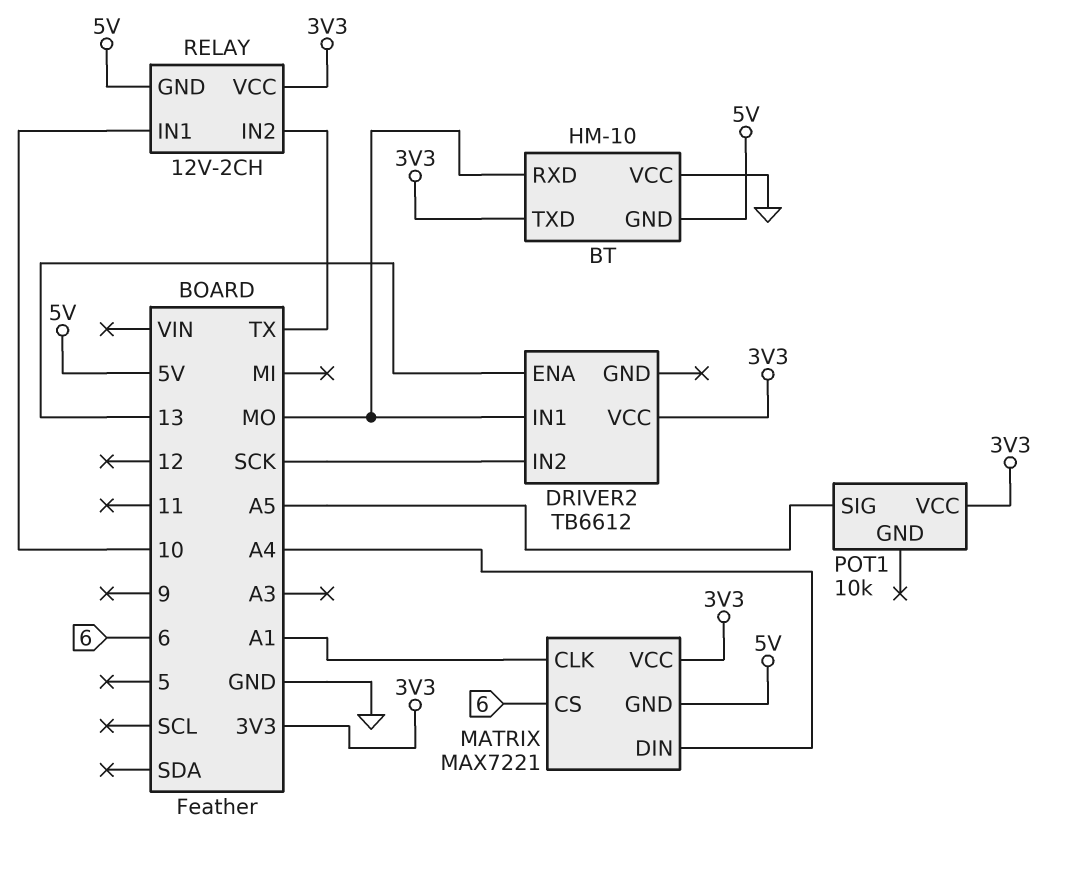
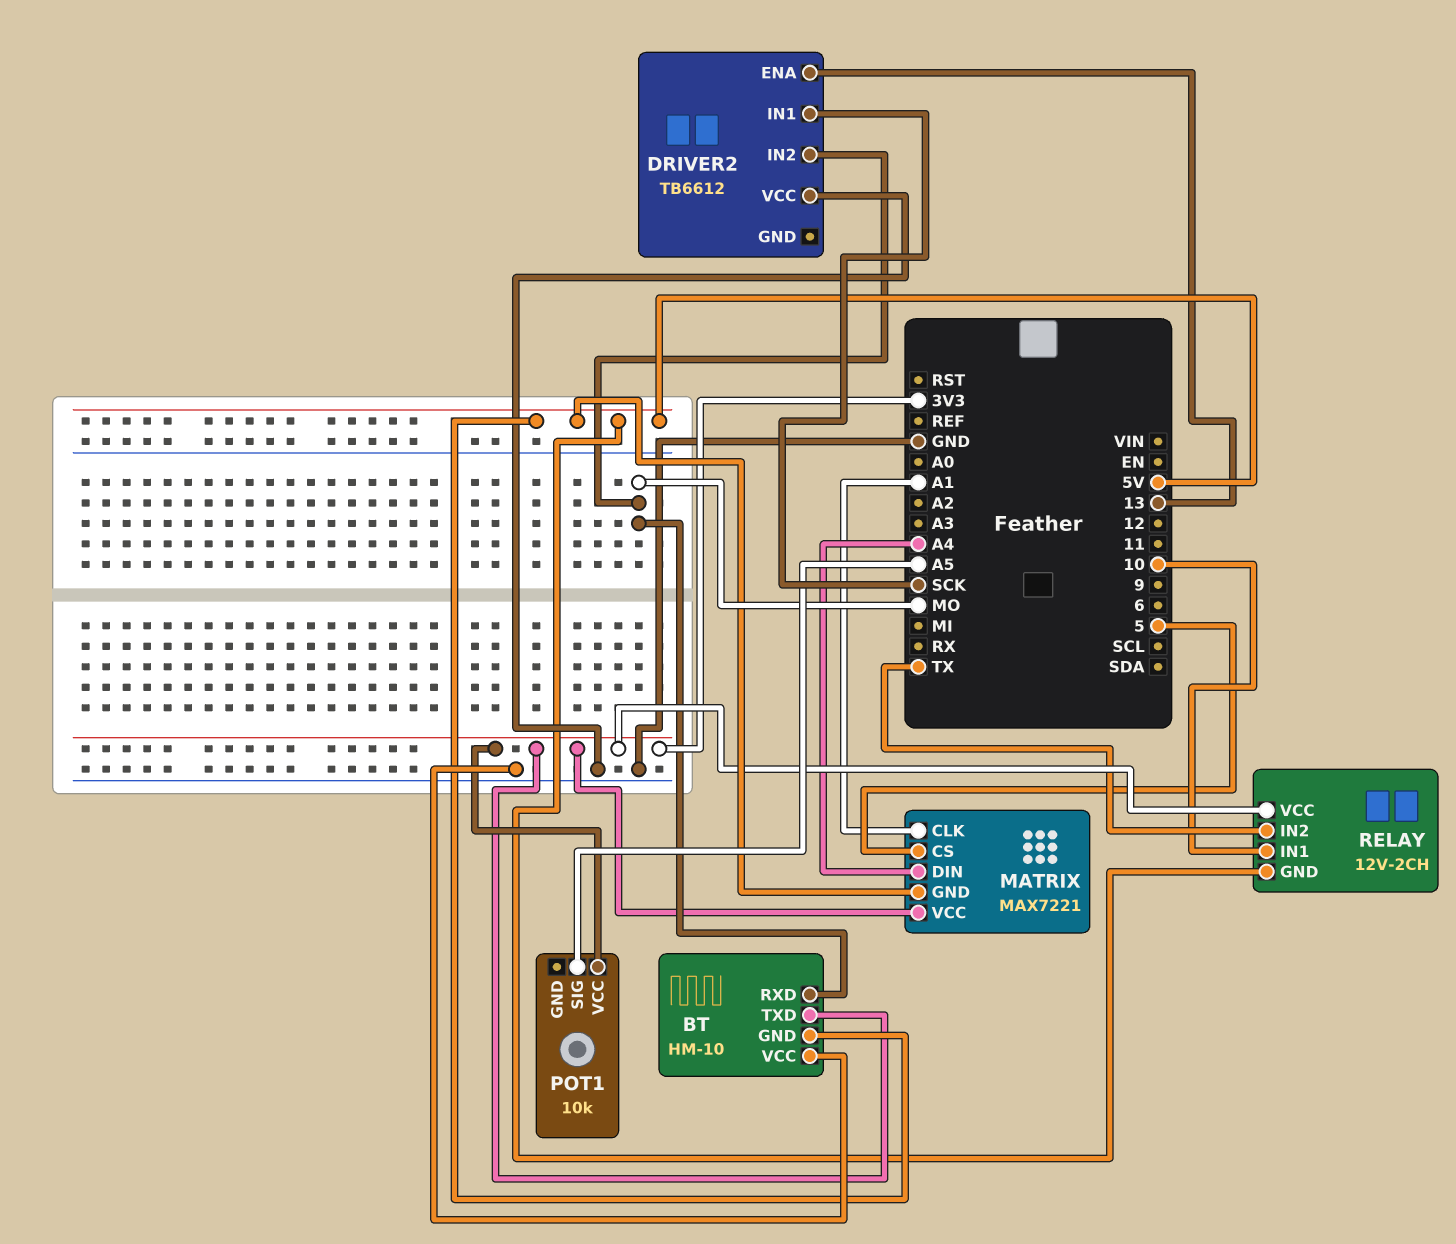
DRIVER2 pin IN1: MO -> SCK
DRIVER2 pin IN2: SCK -> MO
DRIVER2 pin VCC: 3V3 -> GND
MATRIX pin CS: 6 -> 5

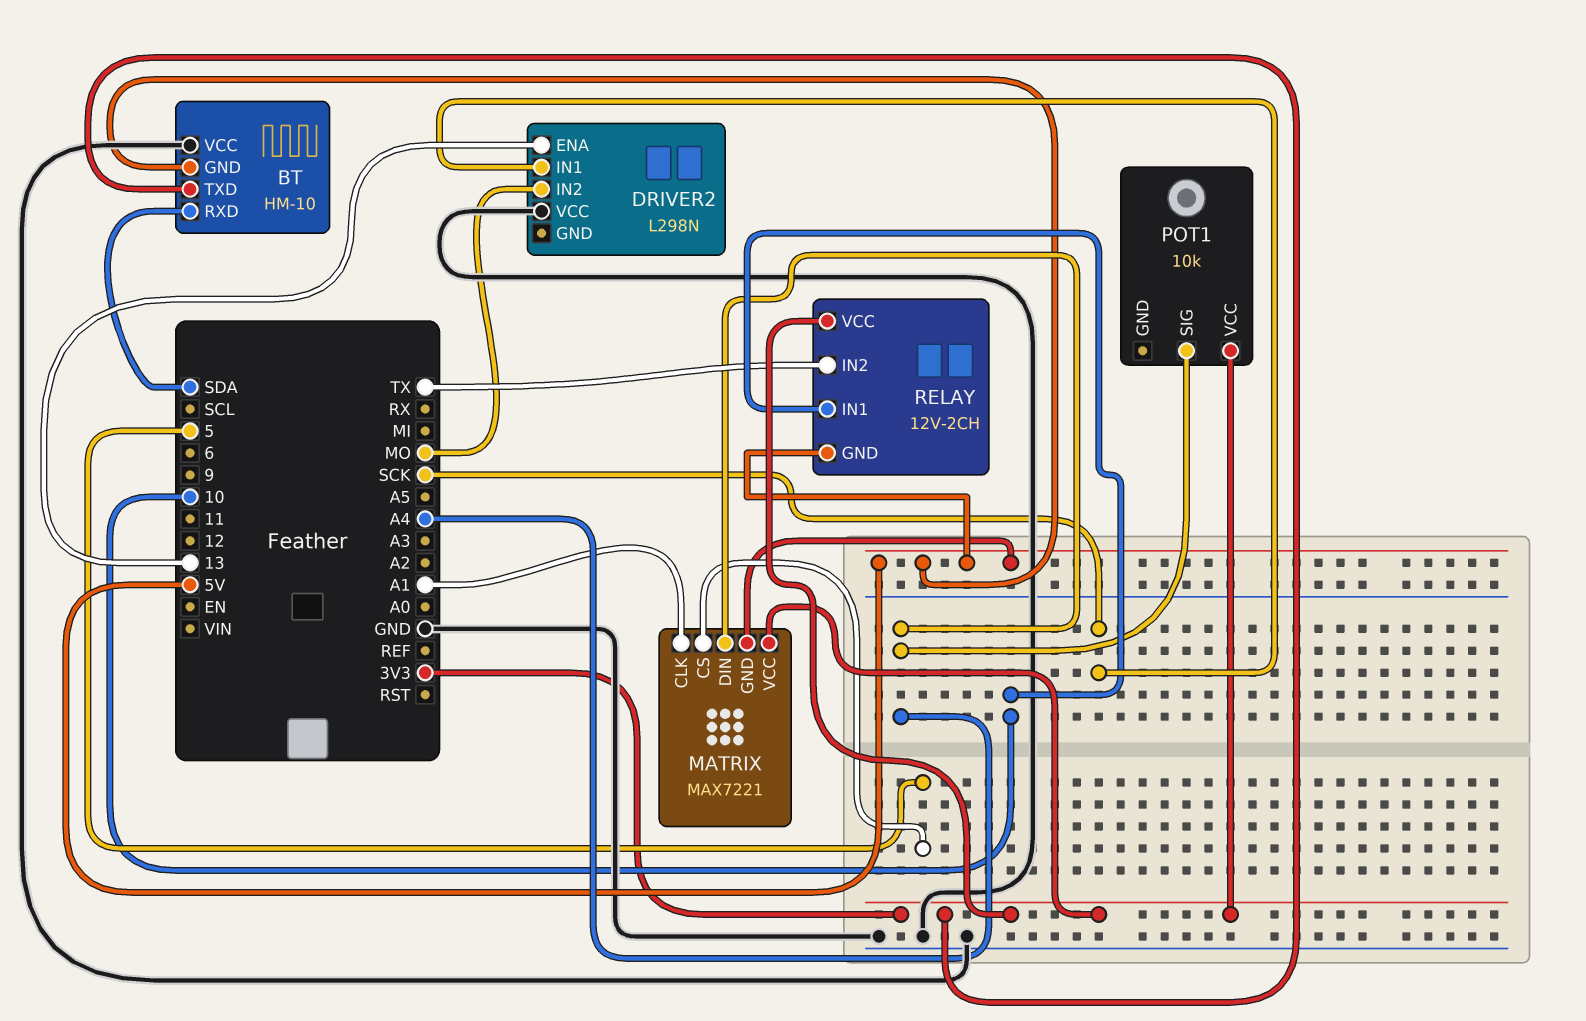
BT pin RXD: MO -> SDA
DRIVER2: TB6612 -> L298N
POT1 pin SIG: A5 -> A4

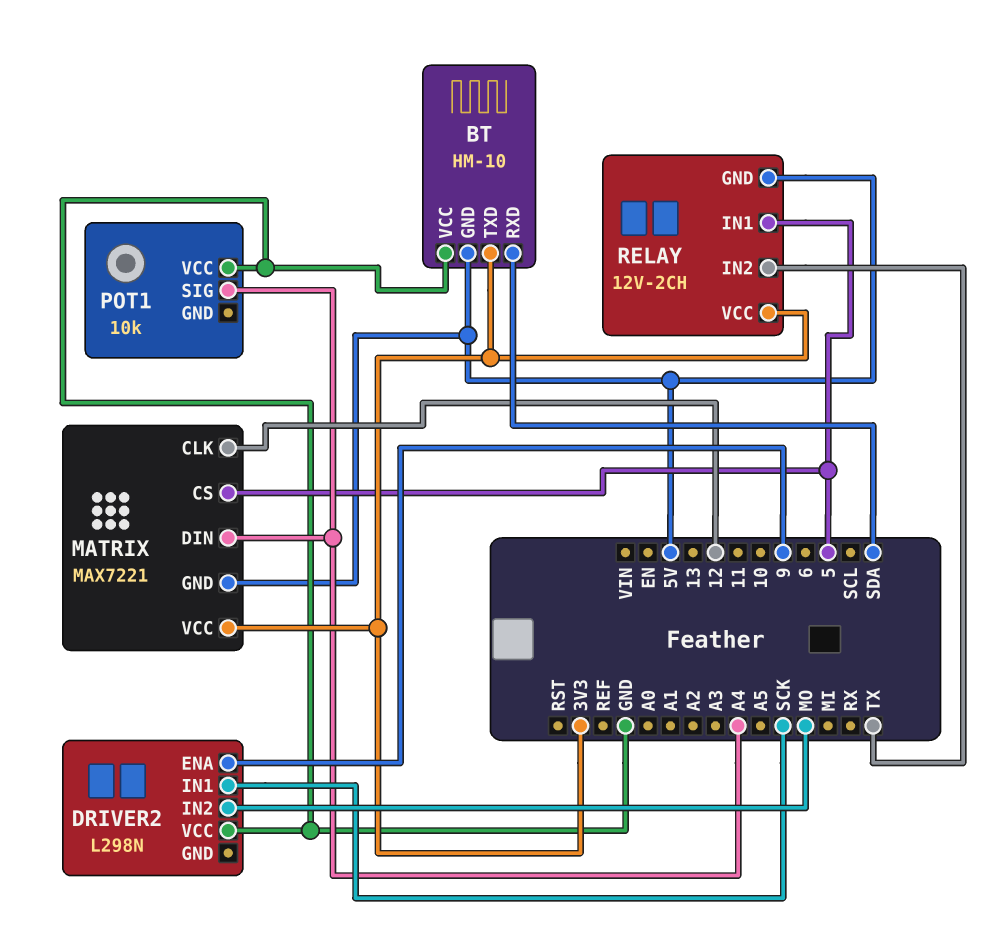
DRIVER2 pin ENA: 13 -> 9
MATRIX pin CLK: A1 -> 12
POT1 pin VCC: 3V3 -> GND
RELAY pin IN1: 10 -> 5

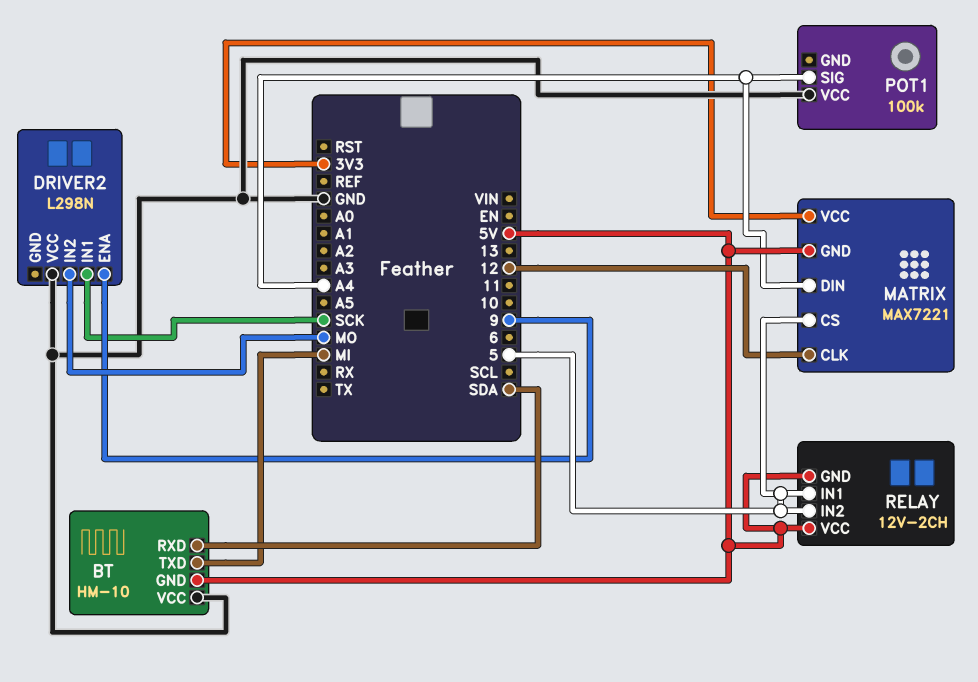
BT pin TXD: 3V3 -> MI
POT1: 10k -> 100k
RELAY pin IN2: TX -> 5
RELAY pin VCC: 3V3 -> 5V

